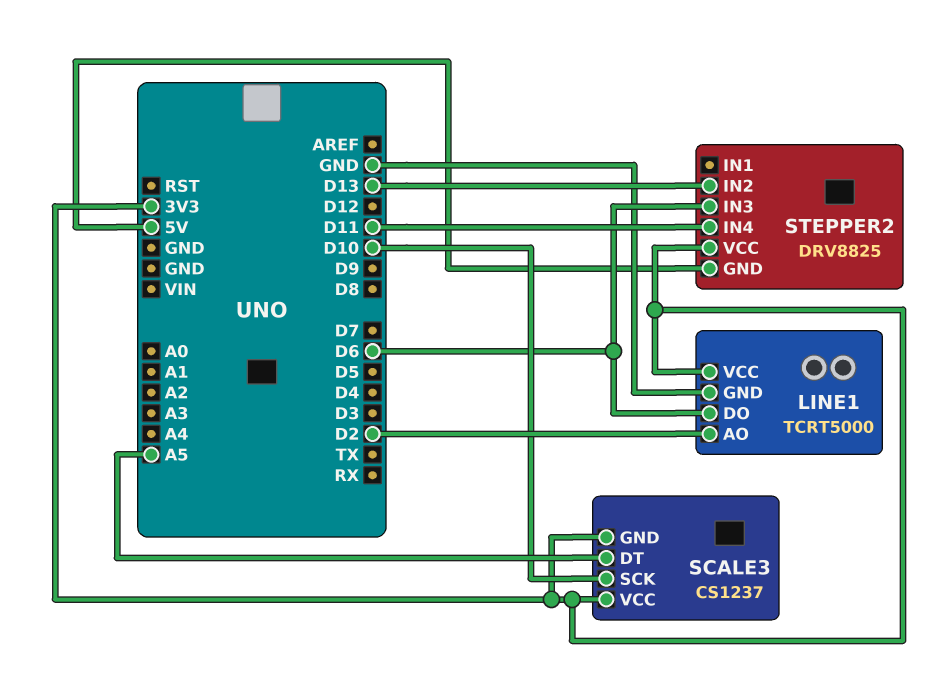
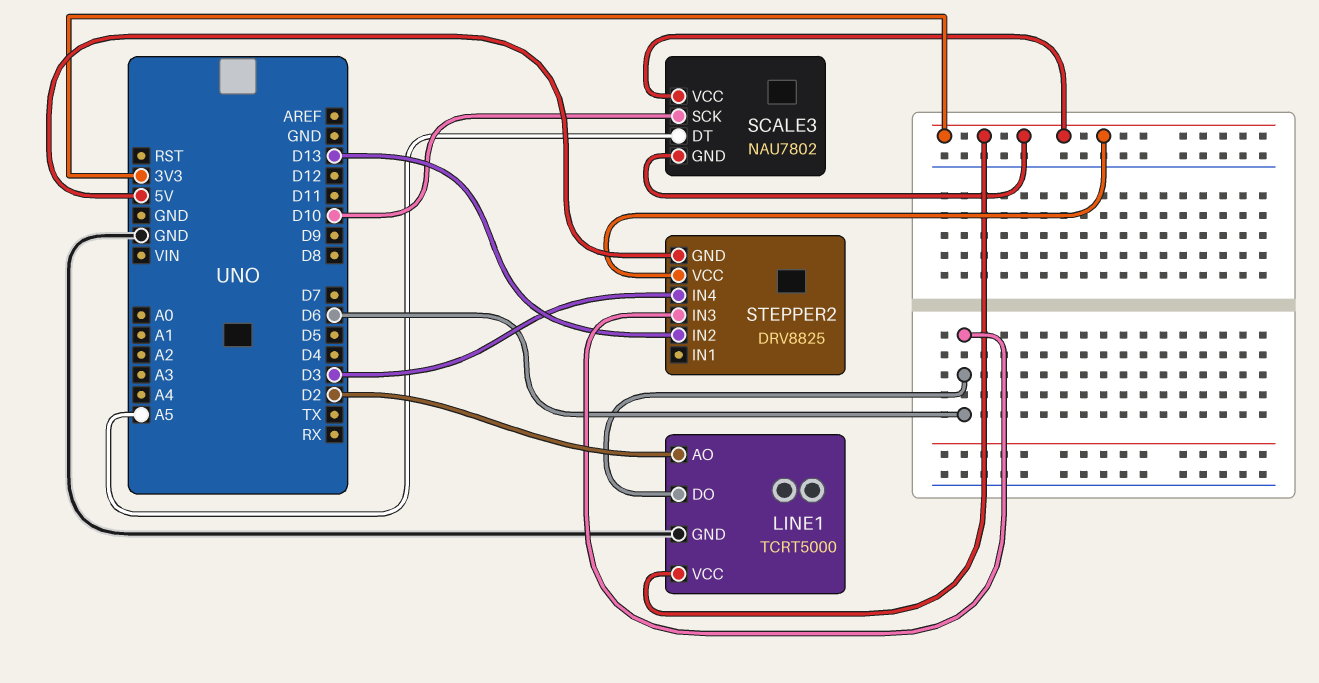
SCALE3: CS1237 -> NAU7802
STEPPER2 pin IN4: D11 -> D3

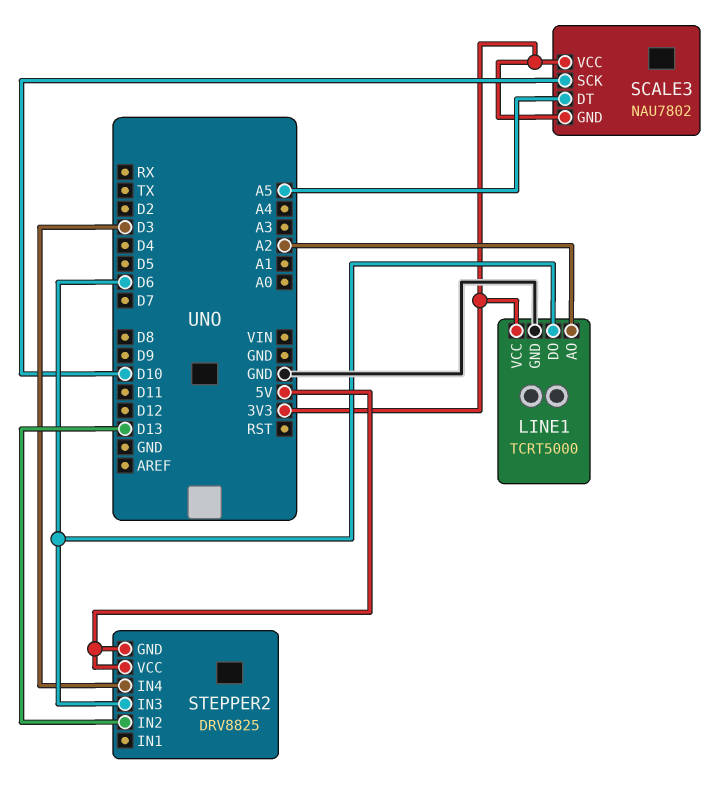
LINE1 pin AO: D2 -> A2
STEPPER2 pin VCC: 3V3 -> 5V

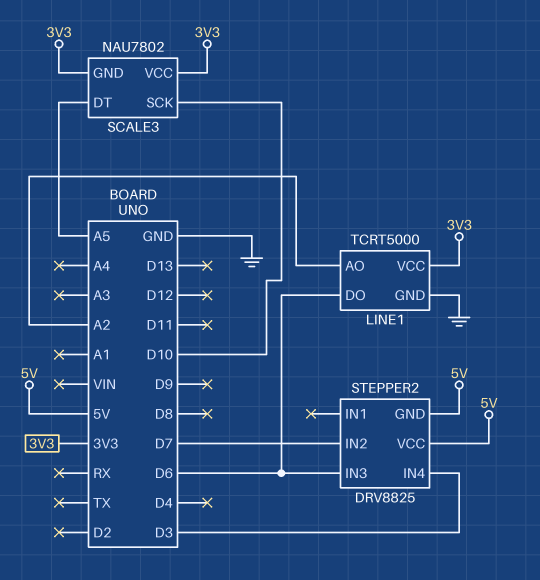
STEPPER2 pin IN2: D13 -> D7

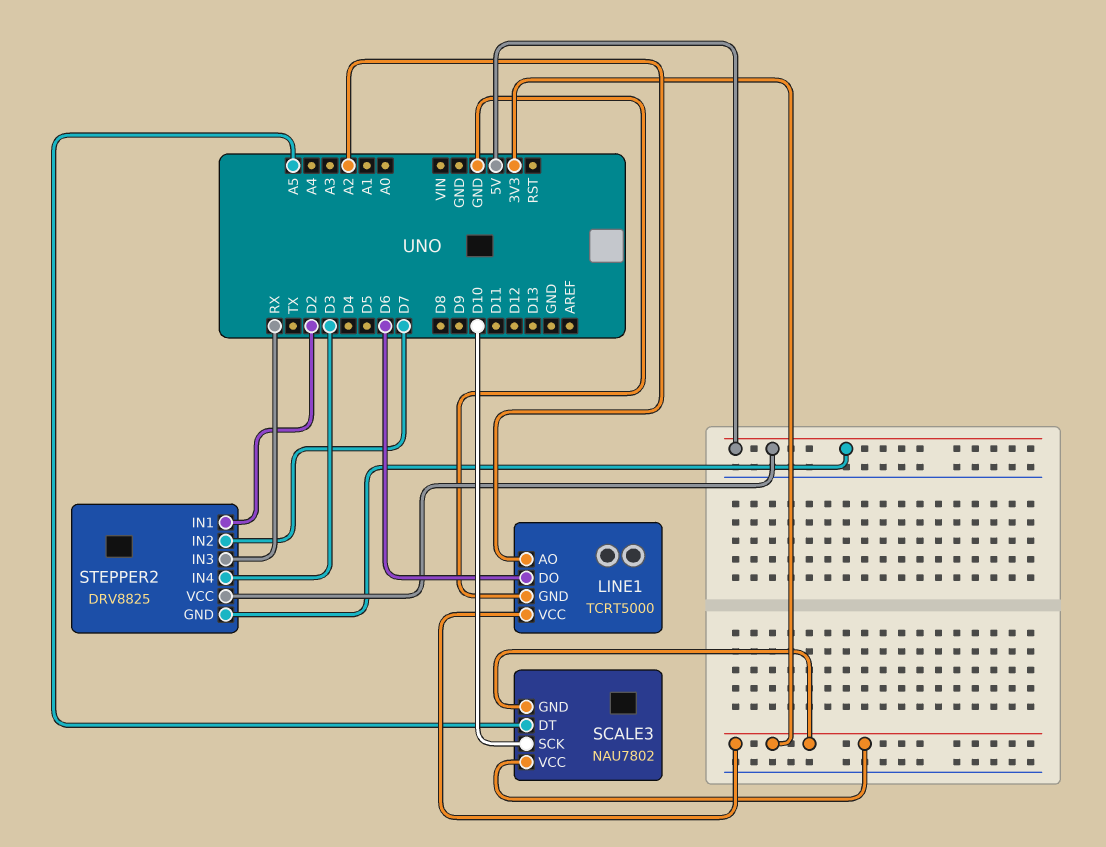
STEPPER2 pin IN1: none -> D2
STEPPER2 pin IN3: D6 -> RX

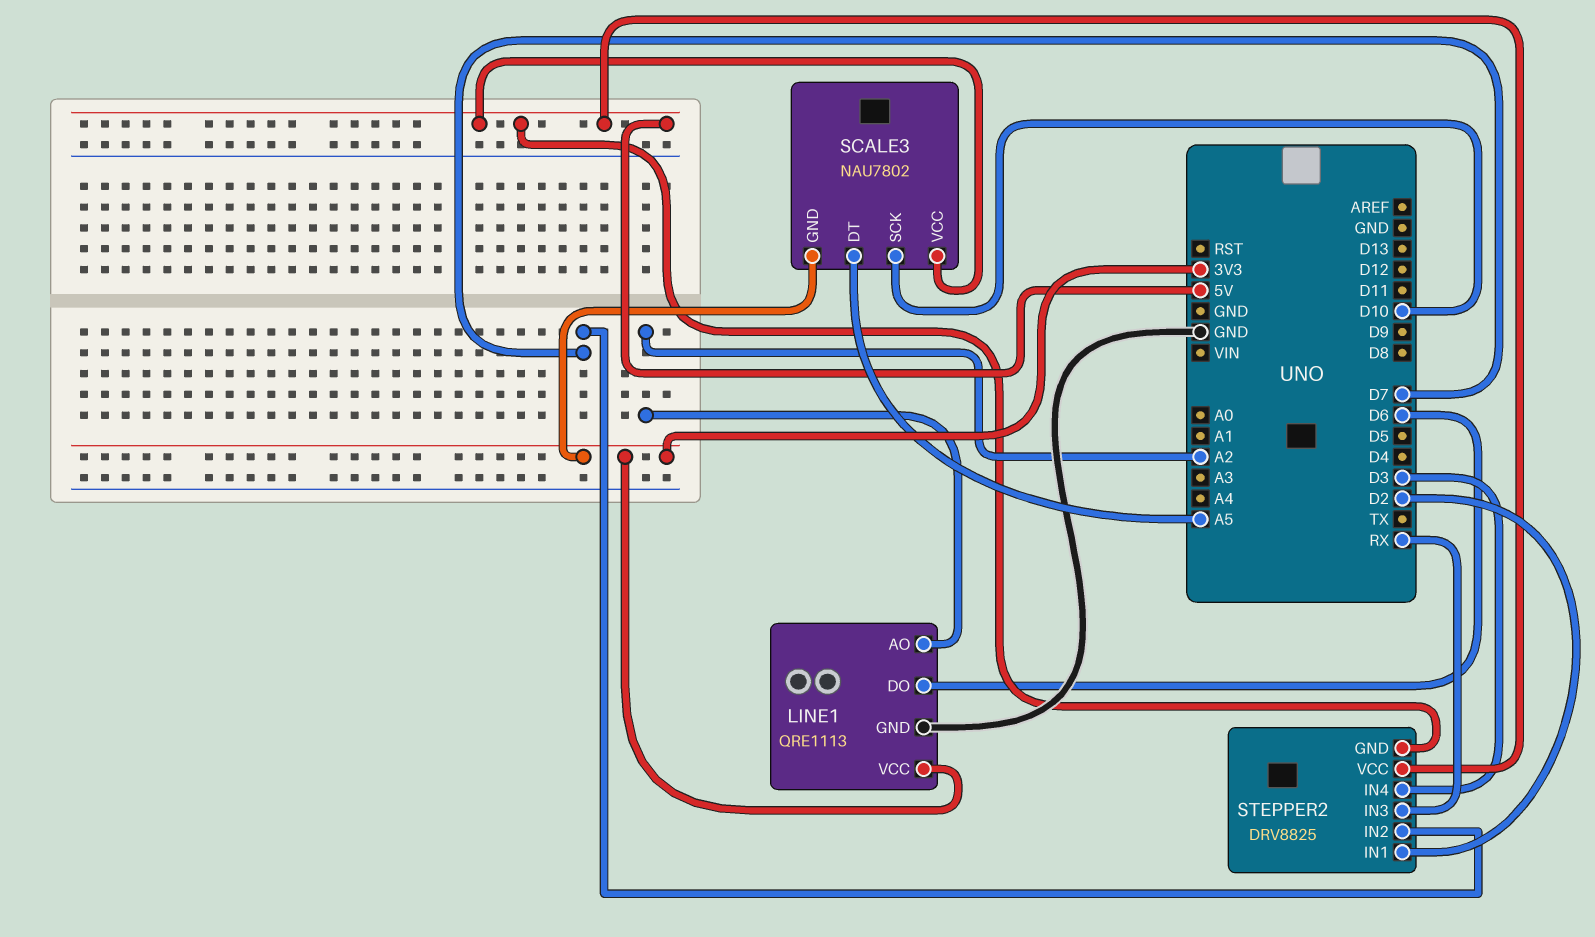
LINE1: TCRT5000 -> QRE1113
SCALE3 pin VCC: 3V3 -> 5V

